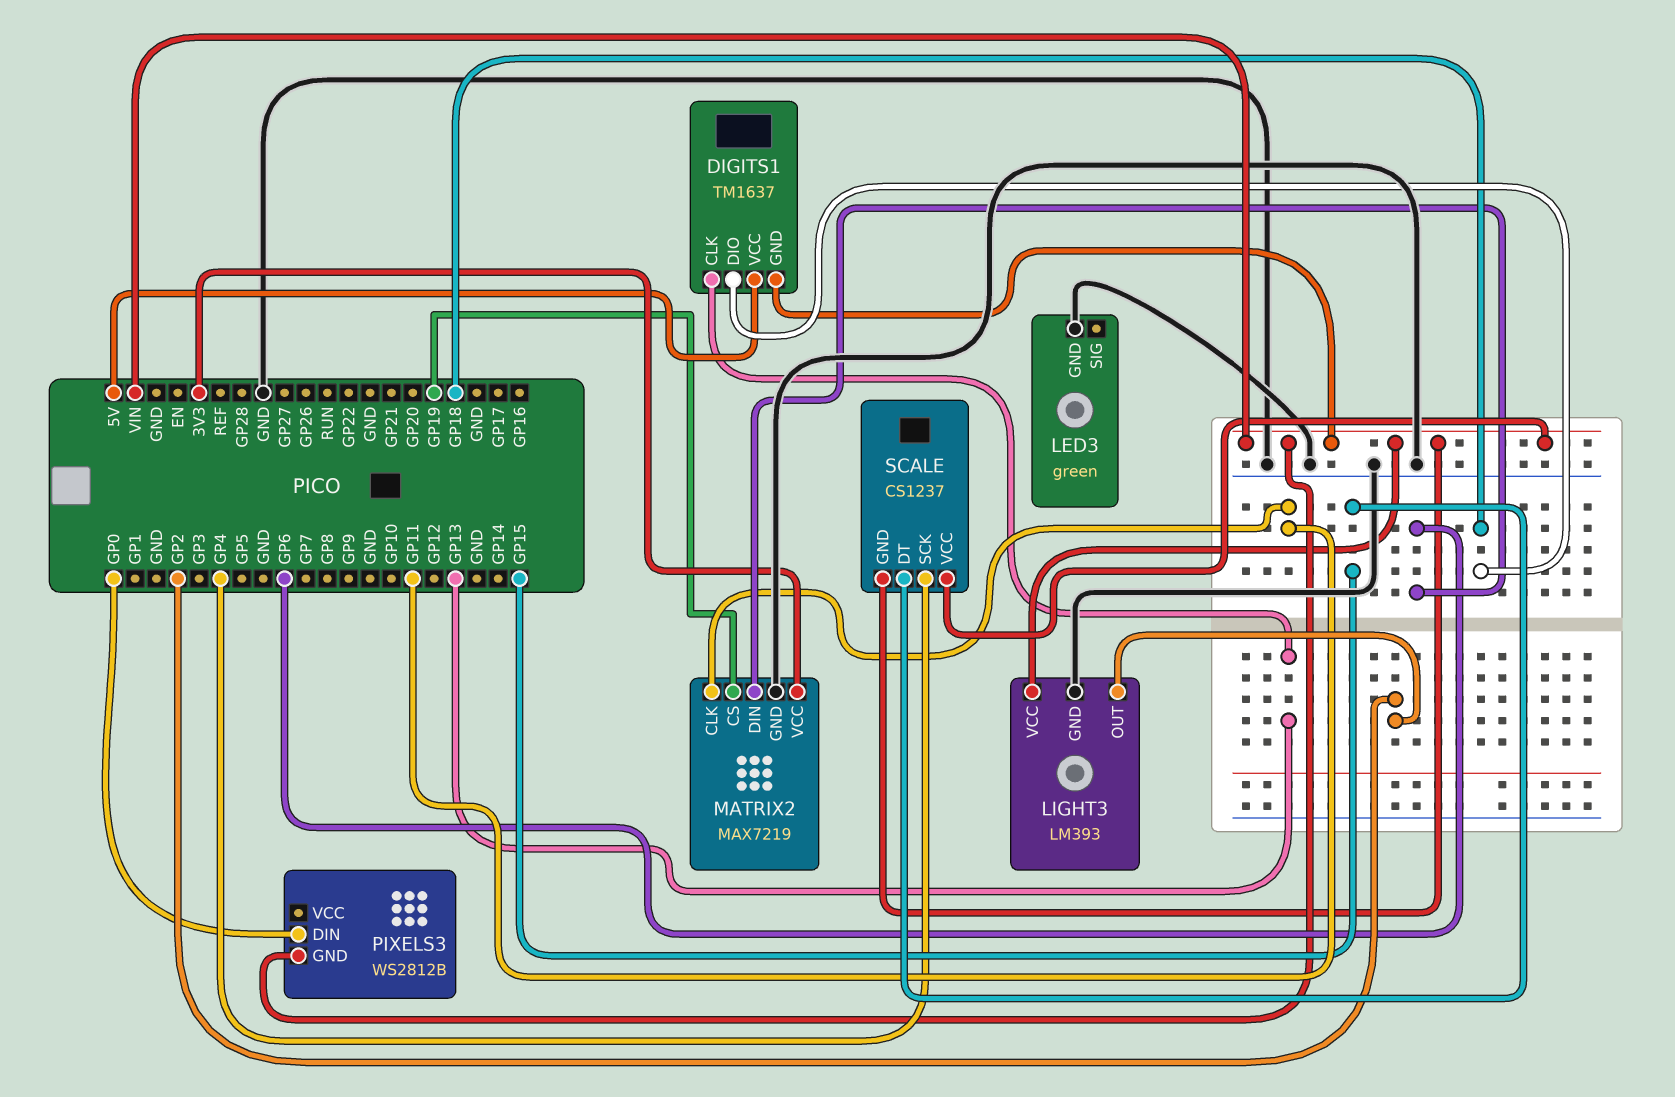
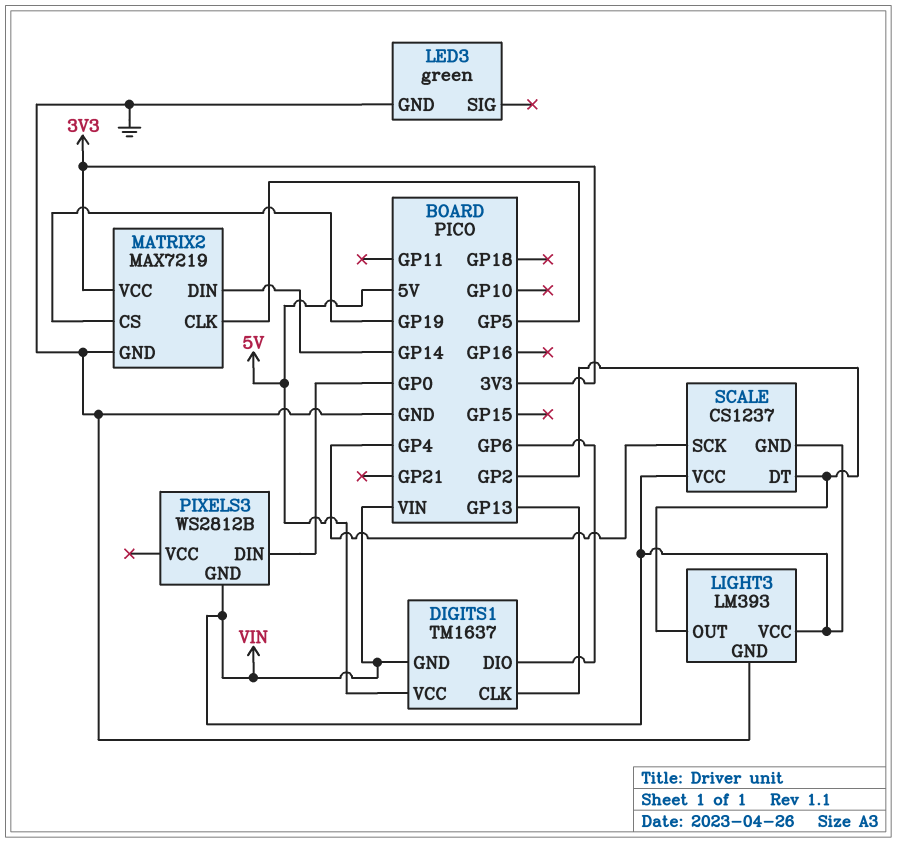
DIGITS1 pin DIO: GP18 -> GP6
MATRIX2 pin CLK: GP11 -> GP5
MATRIX2 pin DIN: GP6 -> GP14
SCALE pin DT: GP15 -> GP2

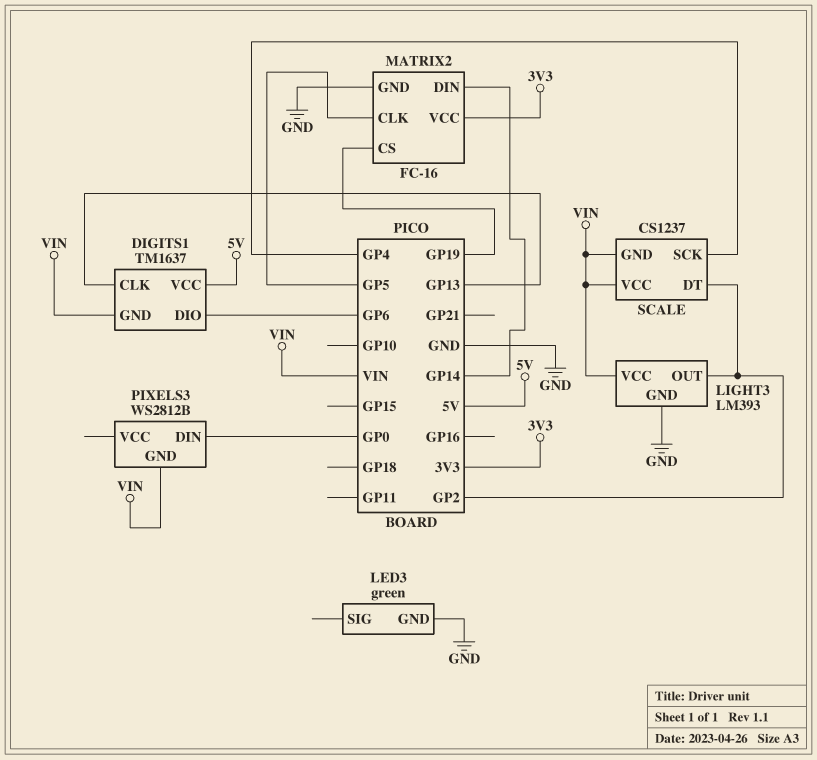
MATRIX2: MAX7219 -> FC-16

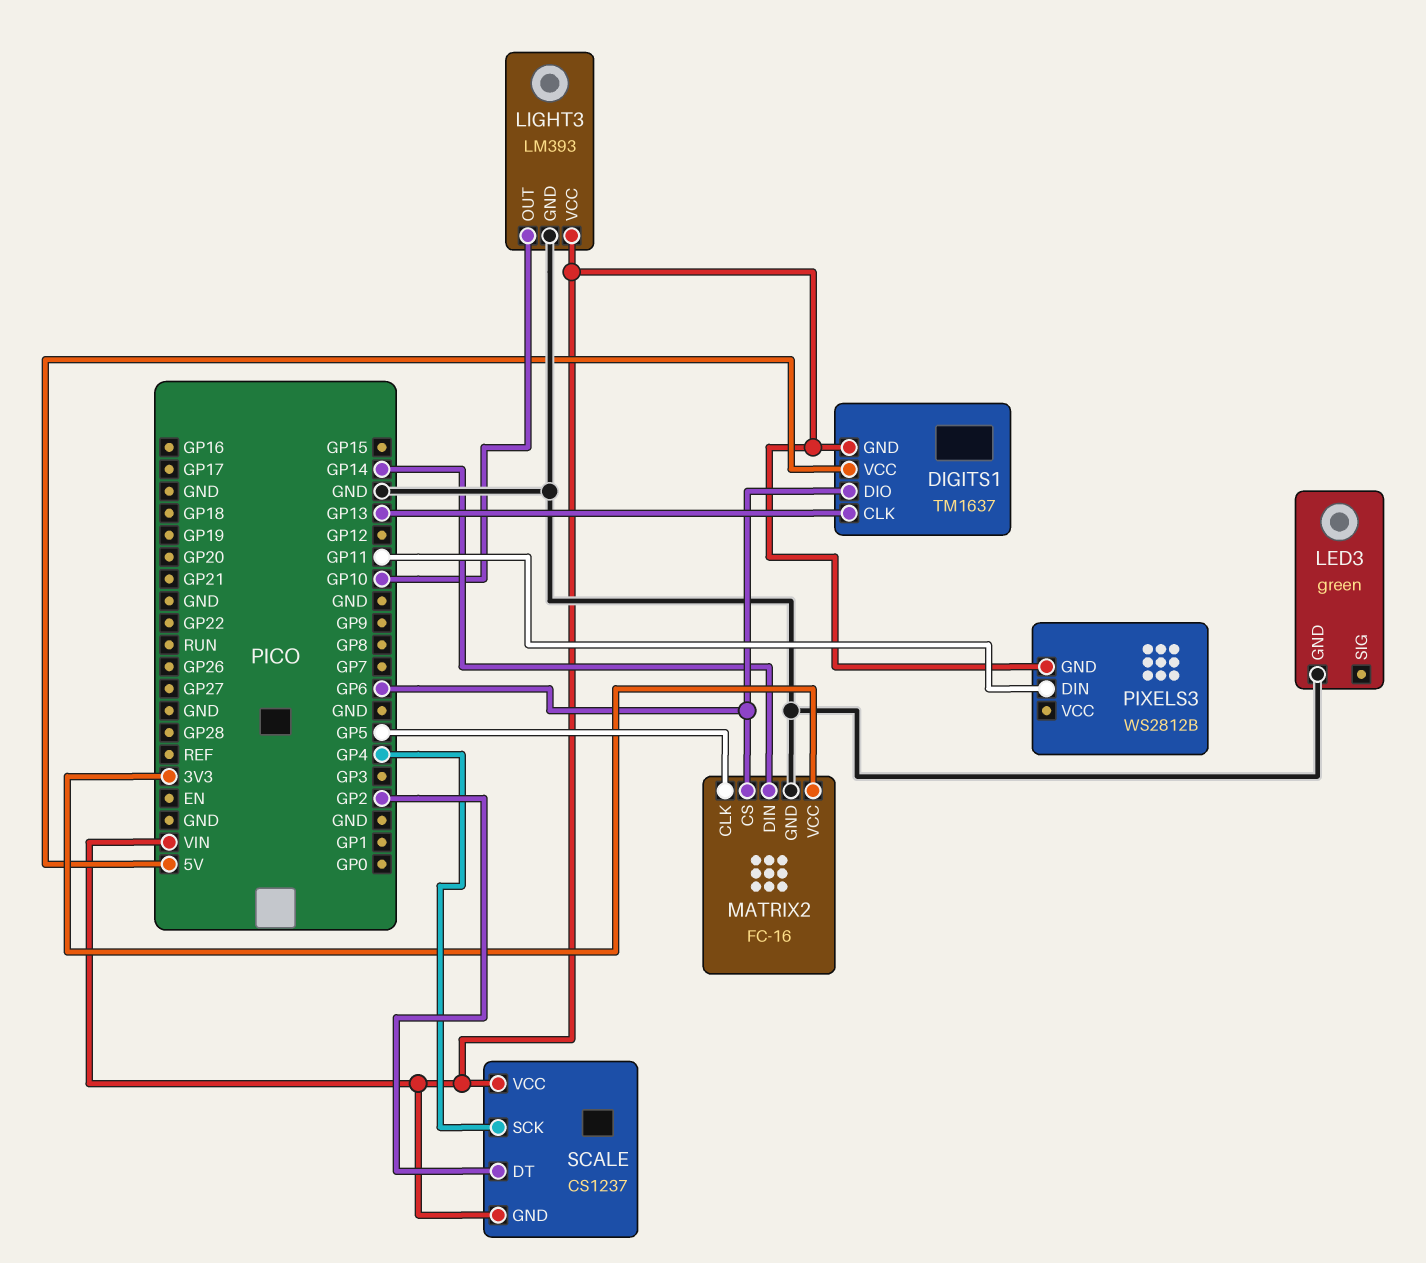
LIGHT3 pin OUT: GP2 -> GP10
MATRIX2 pin CS: GP19 -> GP6
PIXELS3 pin DIN: GP0 -> GP11

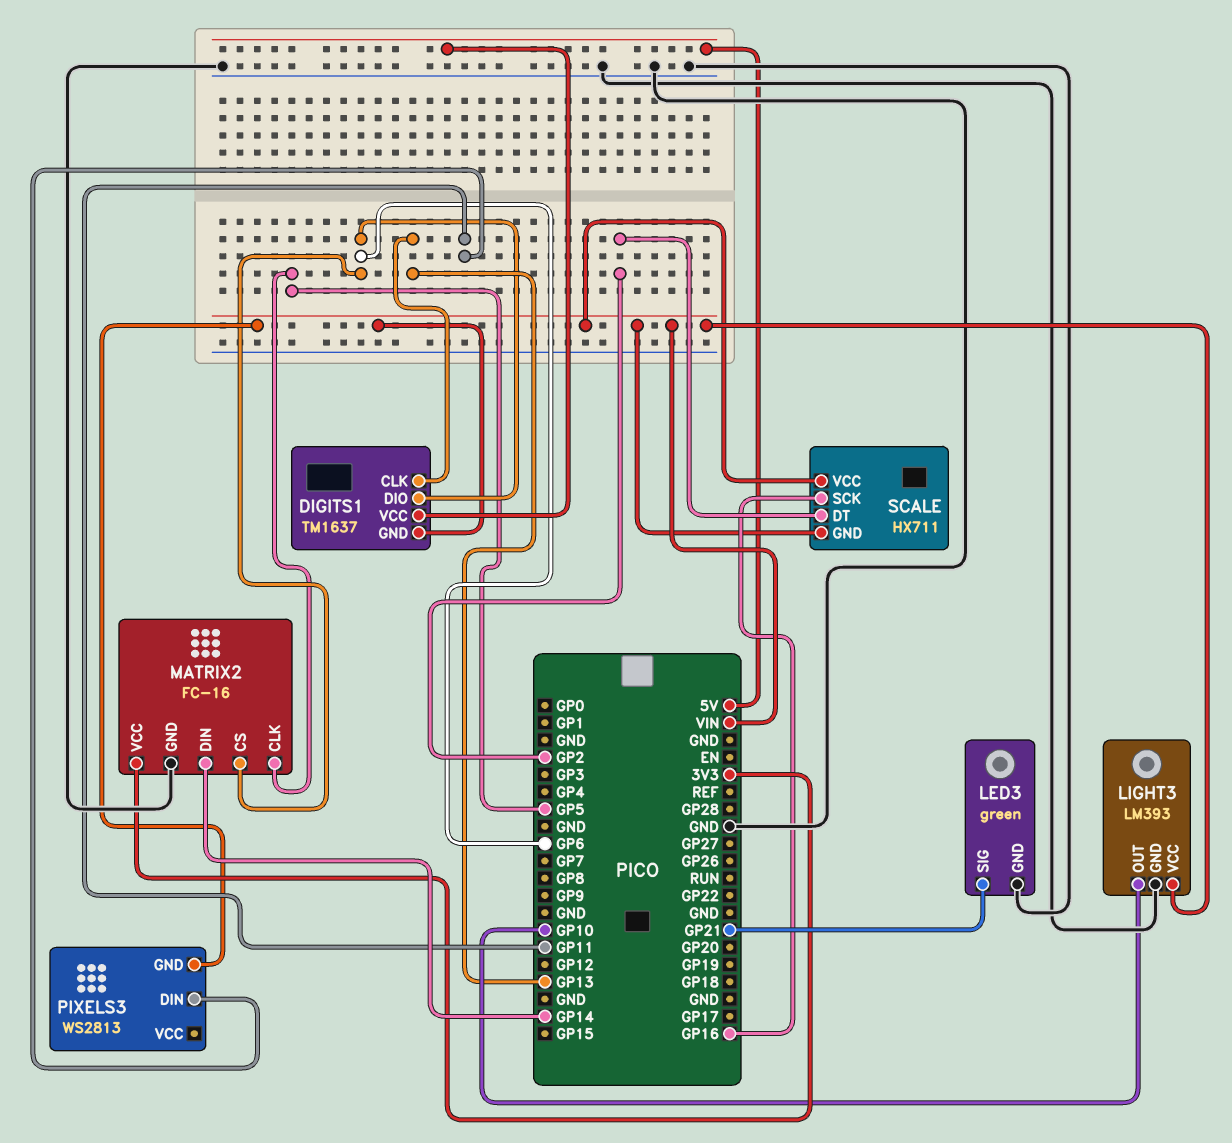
LED3 pin SIG: none -> GP21
PIXELS3: WS2812B -> WS2813
SCALE: CS1237 -> HX711
SCALE pin SCK: GP4 -> GP16

